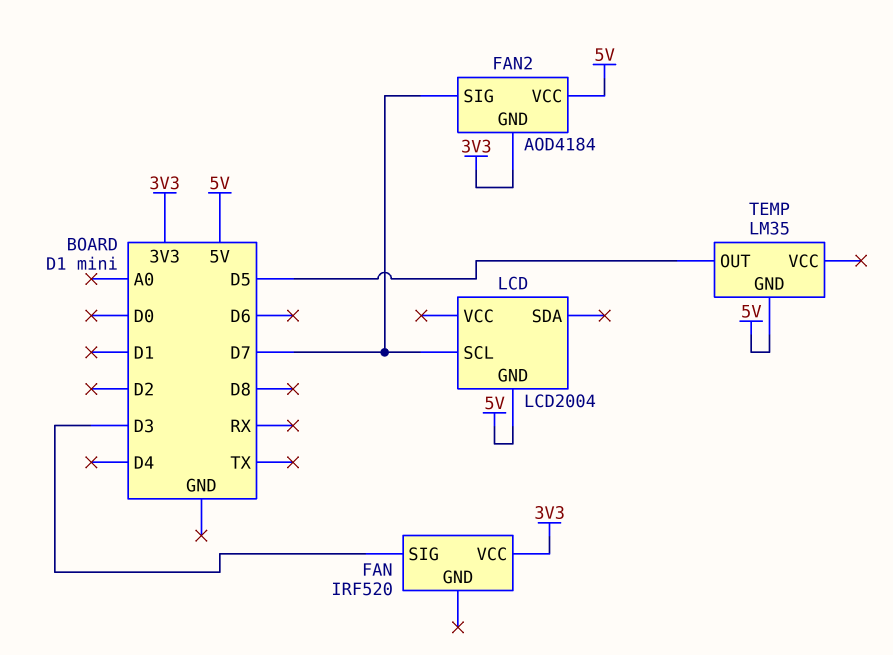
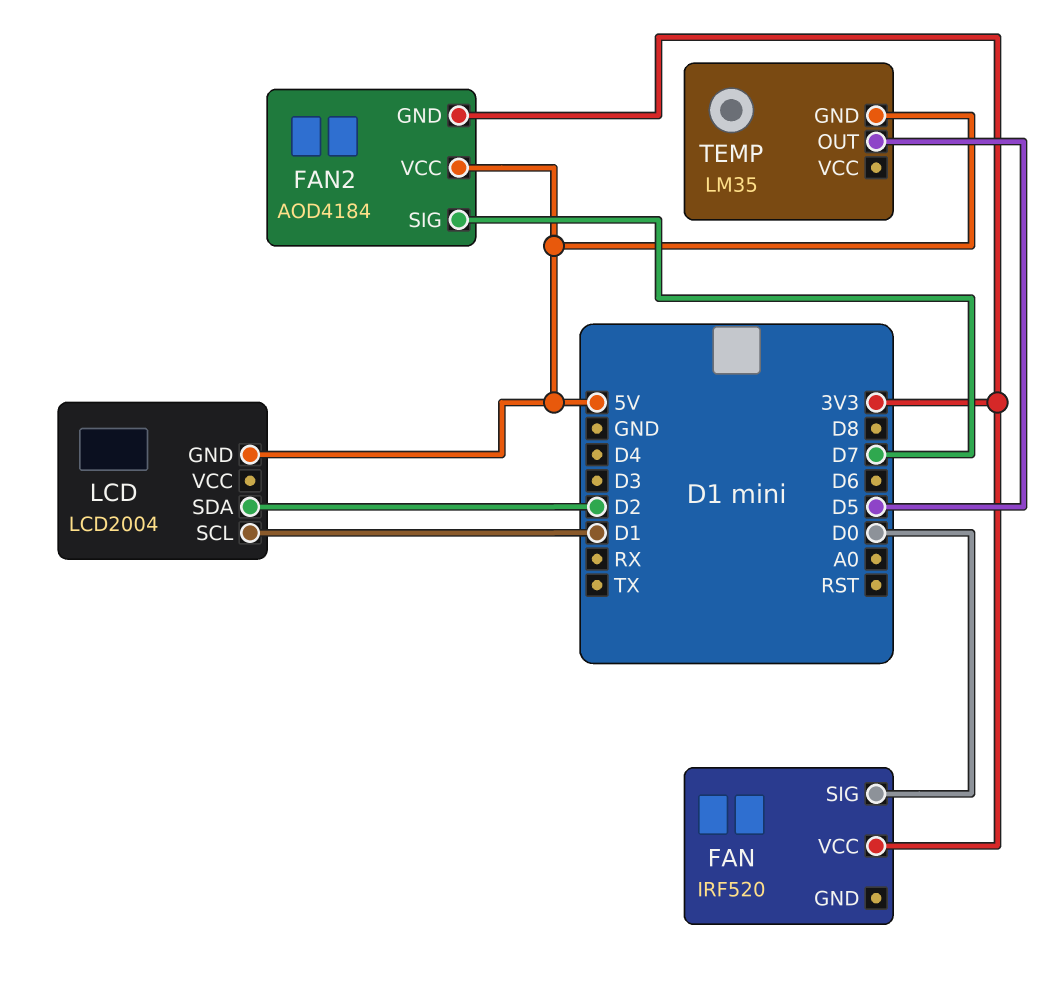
FAN pin SIG: D3 -> D0
LCD pin SCL: D7 -> D1
LCD pin SDA: none -> D2

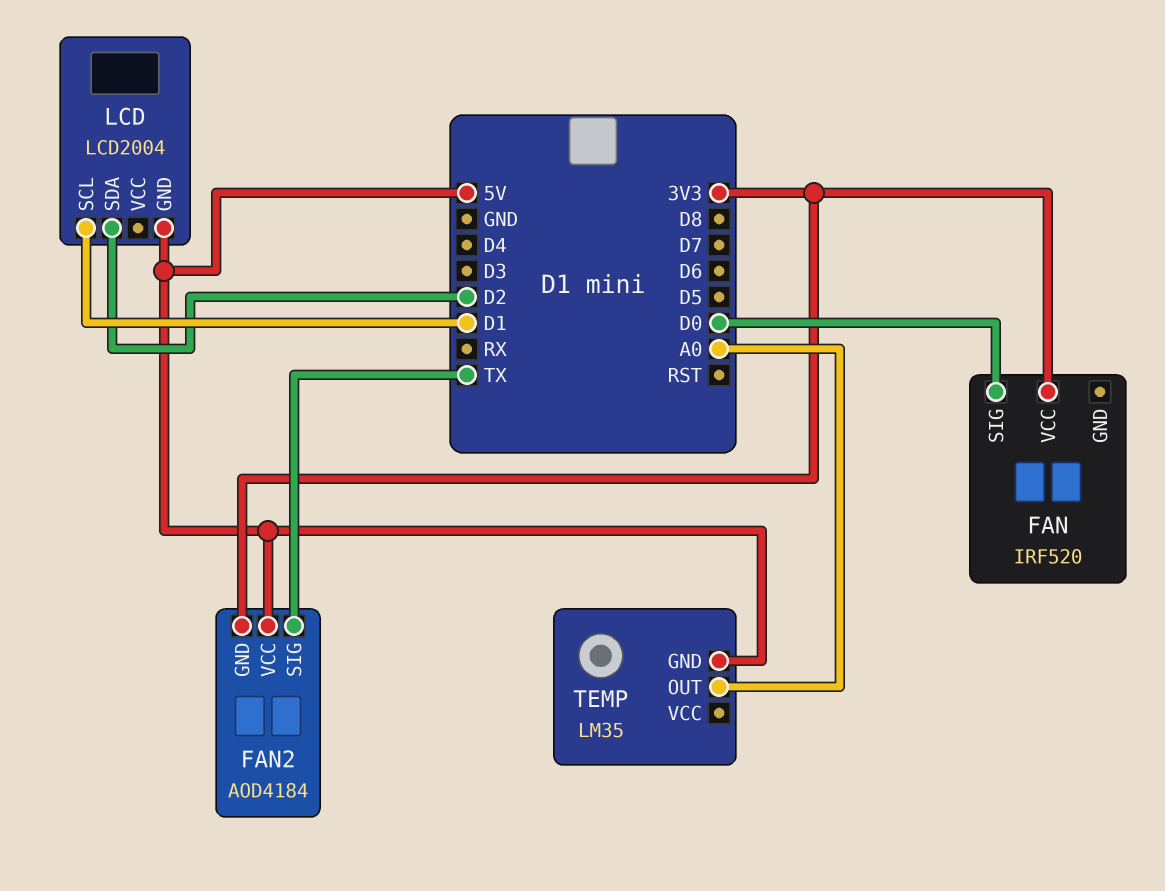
FAN2 pin SIG: D7 -> TX
TEMP pin OUT: D5 -> A0

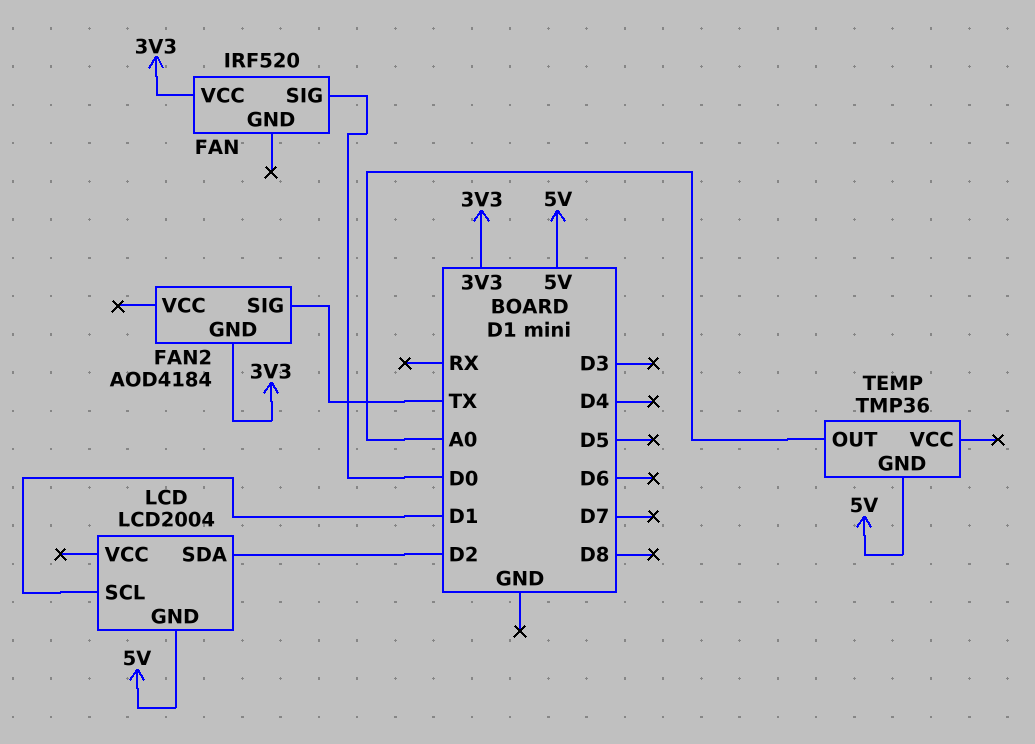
FAN2 pin VCC: 5V -> none
TEMP: LM35 -> TMP36

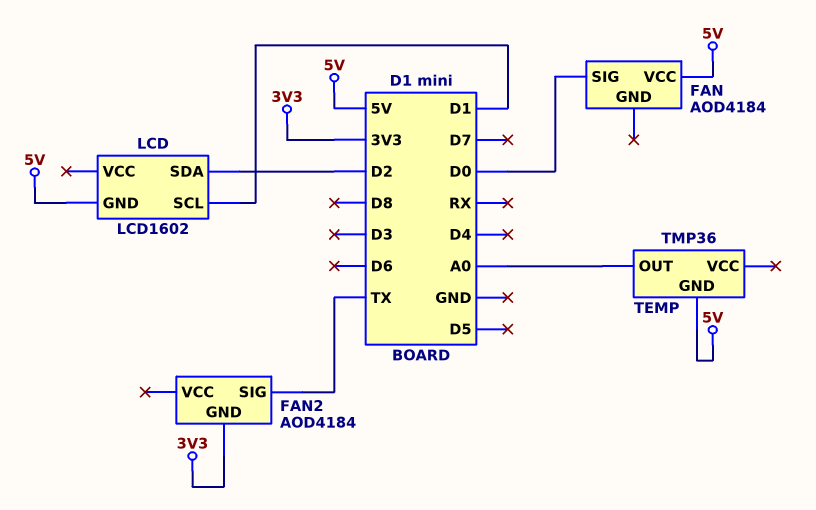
FAN: IRF520 -> AOD4184
FAN pin VCC: 3V3 -> 5V
LCD: LCD2004 -> LCD1602

